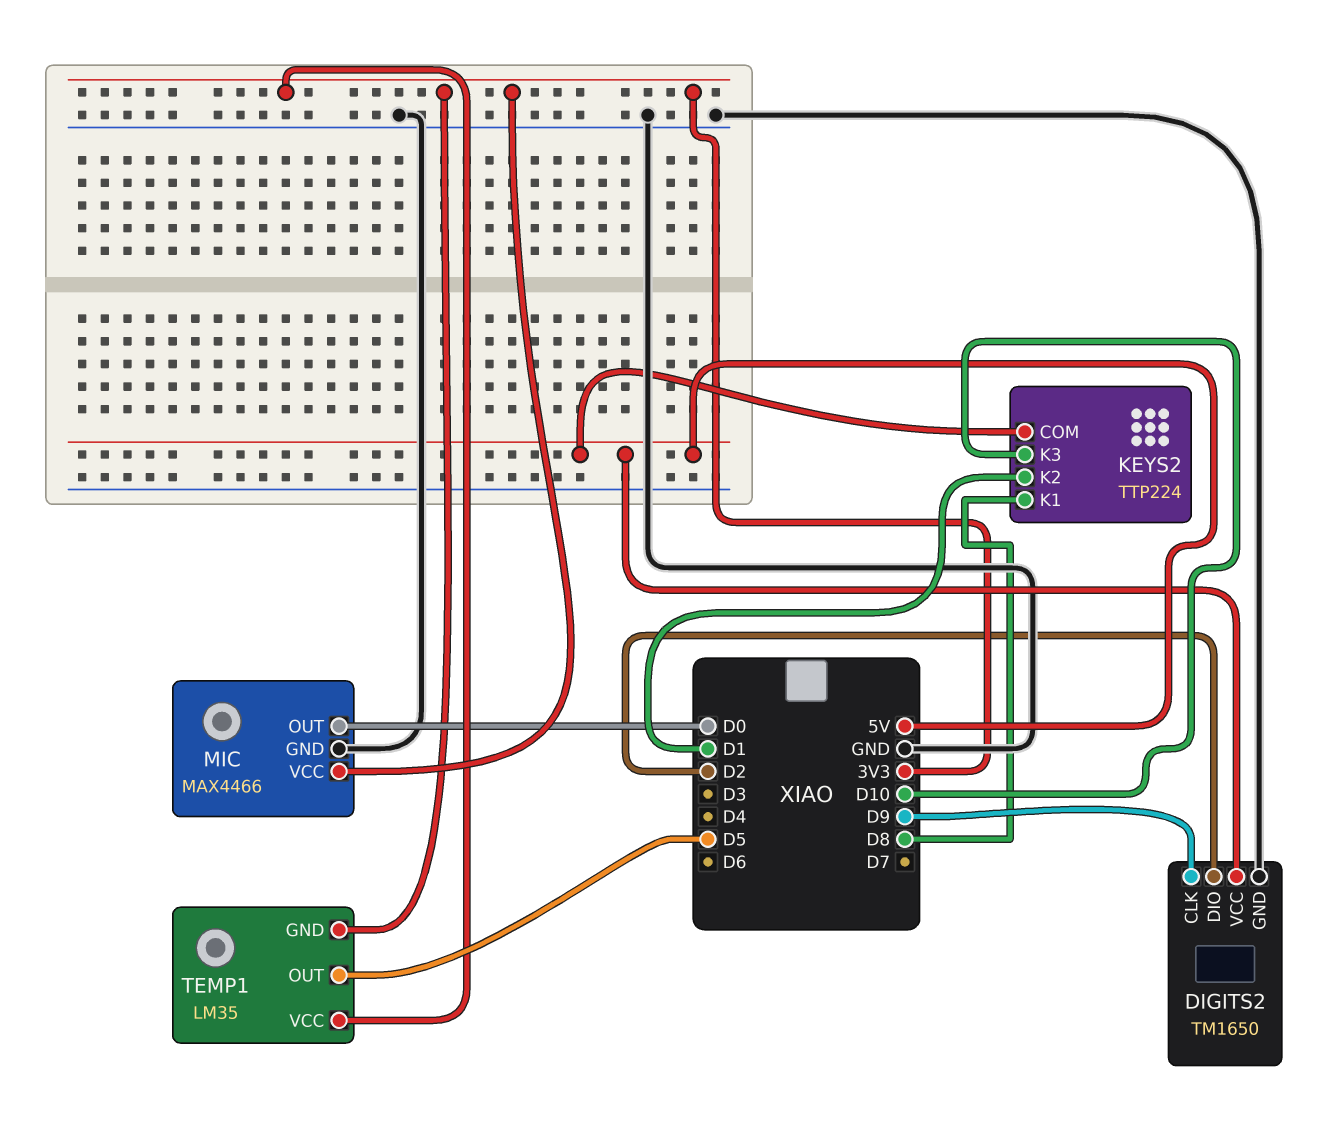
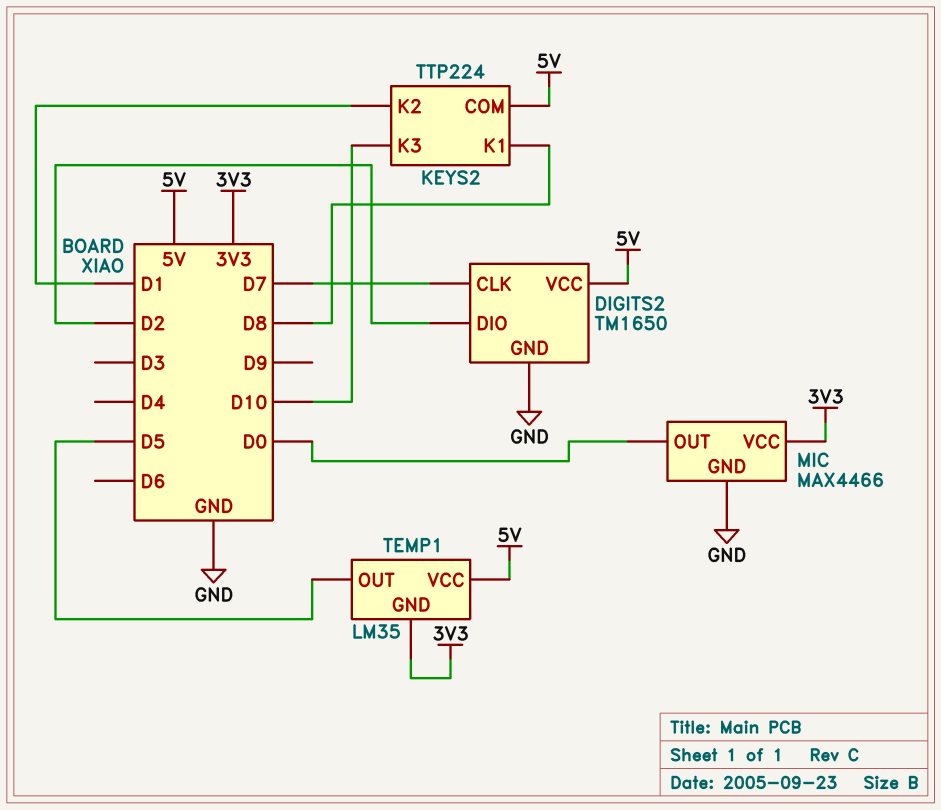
DIGITS2 pin CLK: D9 -> D7
TEMP1 pin VCC: 3V3 -> 5V

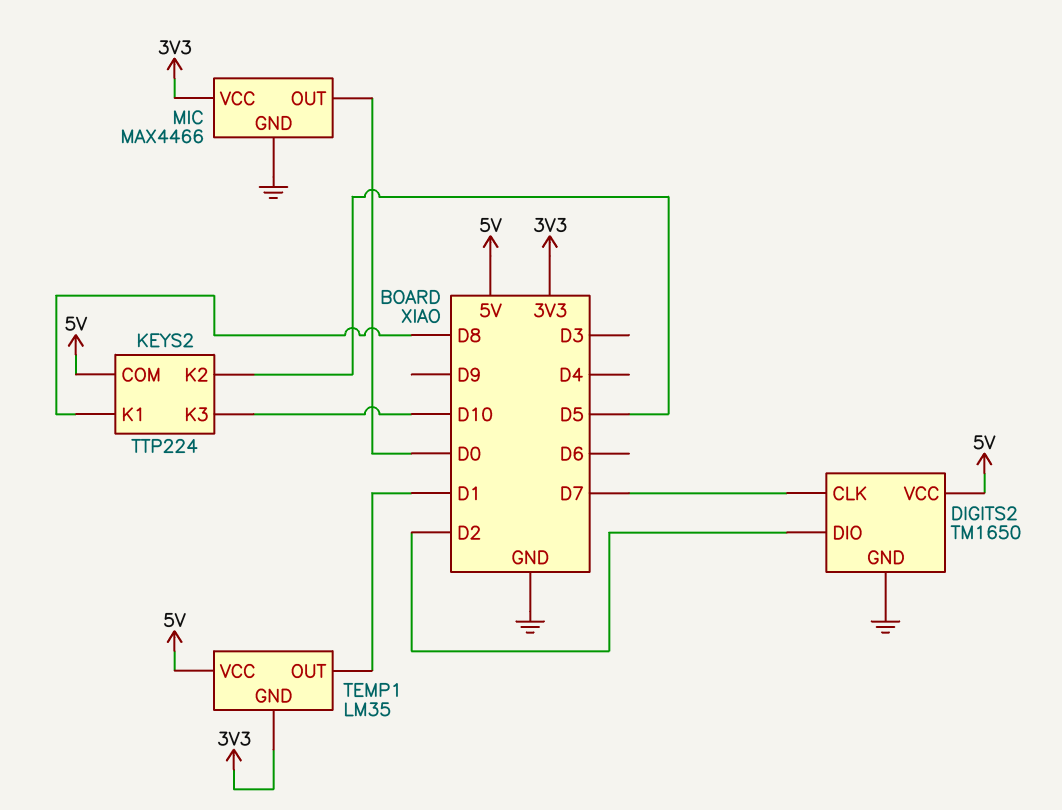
KEYS2 pin K2: D1 -> D5
TEMP1 pin OUT: D5 -> D1

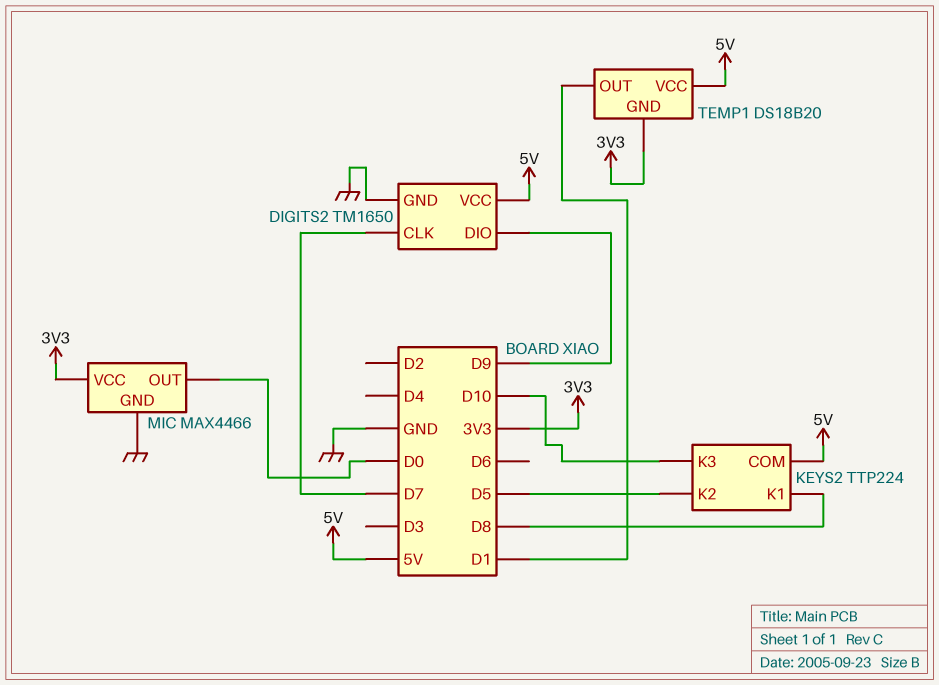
DIGITS2 pin DIO: D2 -> D9
TEMP1: LM35 -> DS18B20

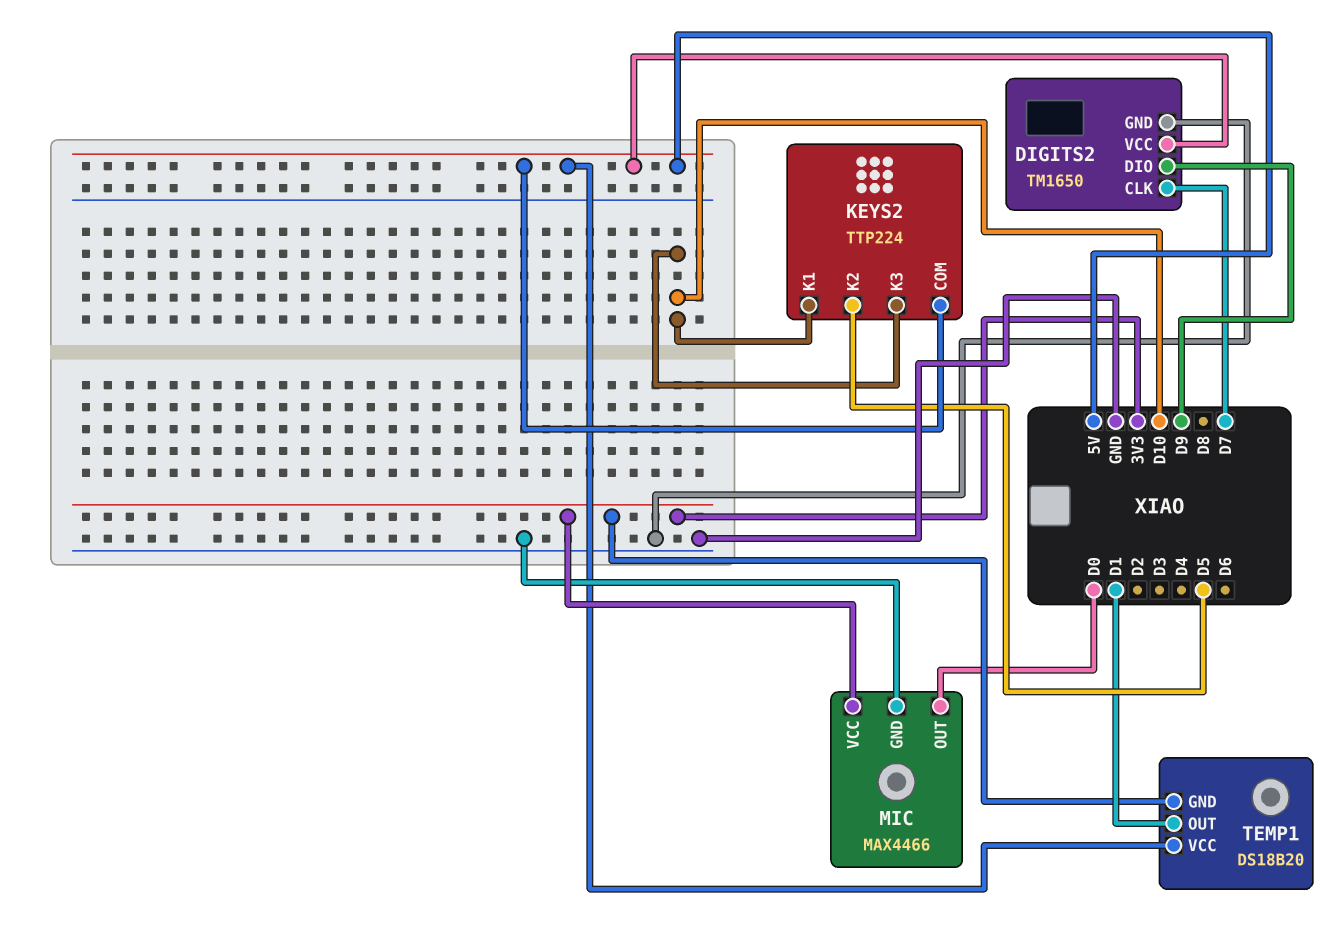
KEYS2 pin K1: D8 -> D10

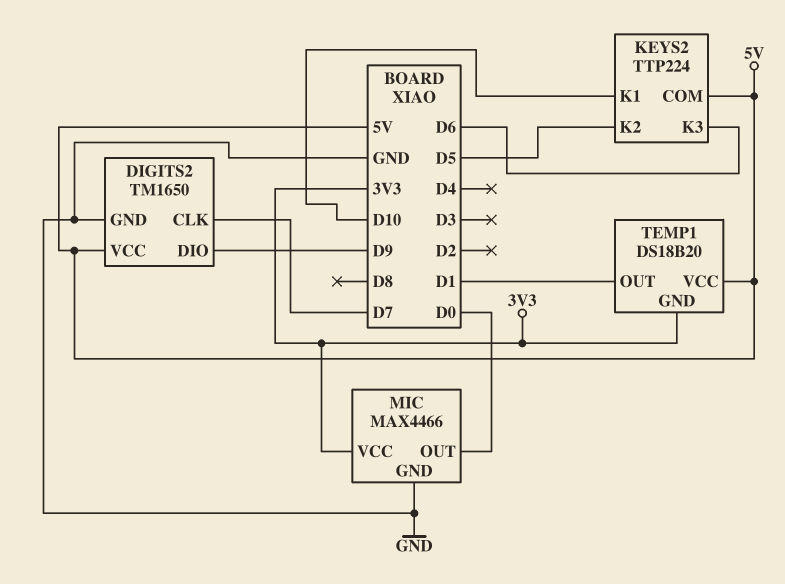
KEYS2 pin K3: D10 -> D6

